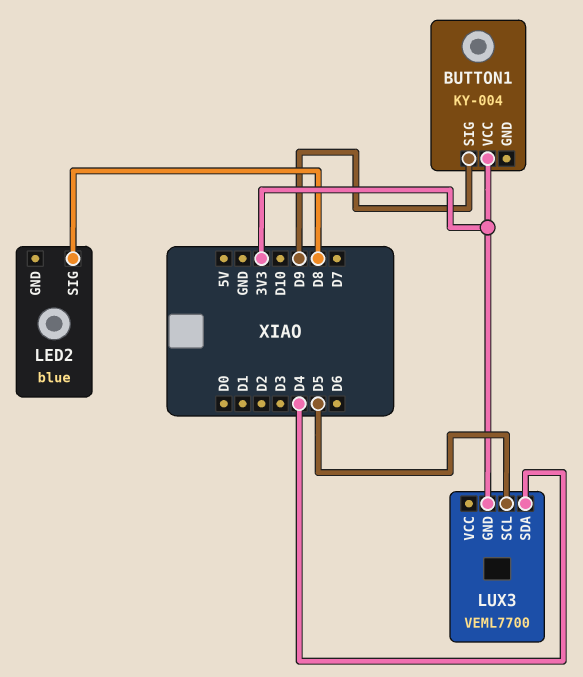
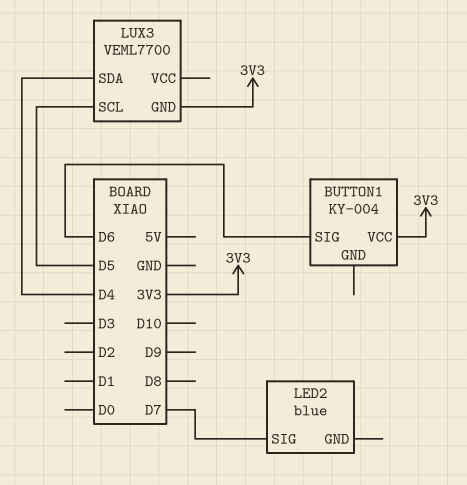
BUTTON1 pin SIG: D9 -> D6
LED2 pin SIG: D8 -> D7

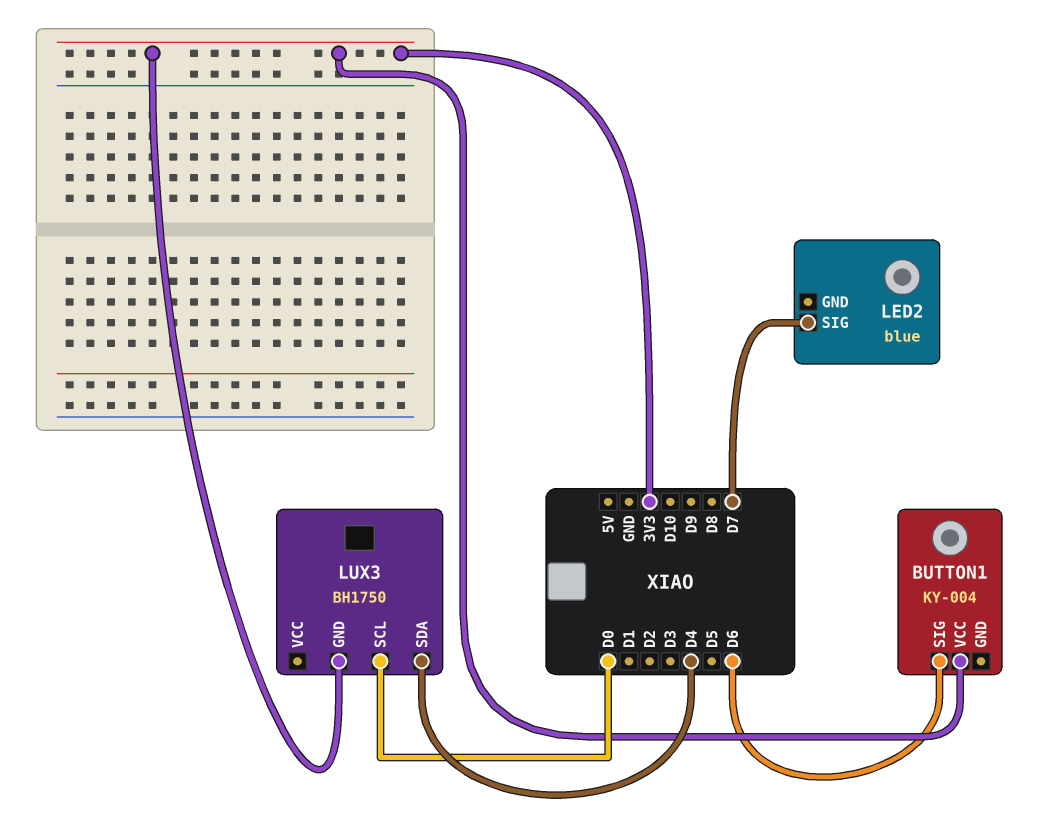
LUX3: VEML7700 -> BH1750
LUX3 pin SCL: D5 -> D0

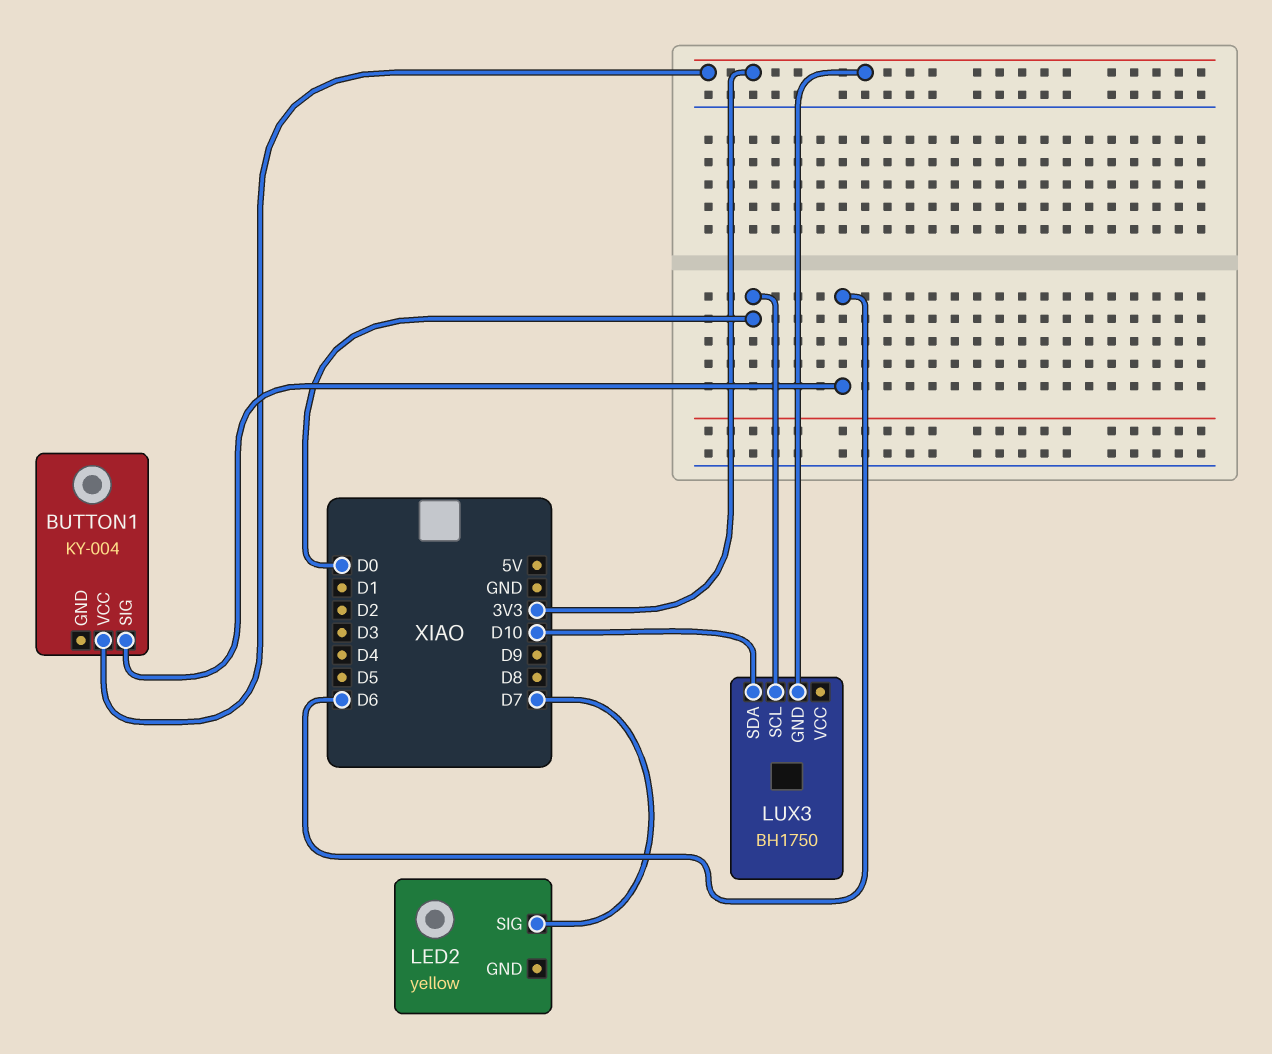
LED2: blue -> yellow
LUX3 pin SDA: D4 -> D10

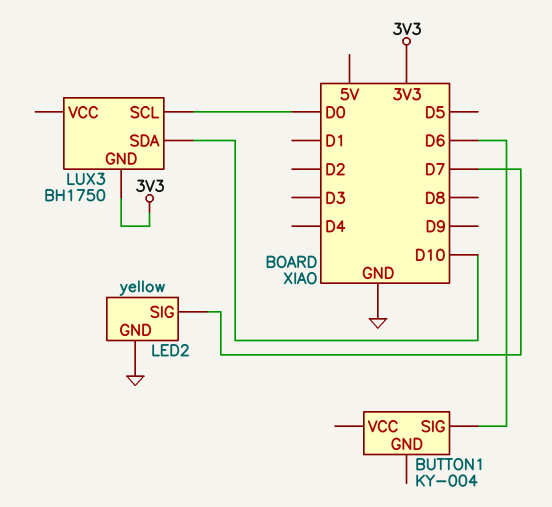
BUTTON1 pin VCC: 3V3 -> none
LED2 pin GND: none -> GND

